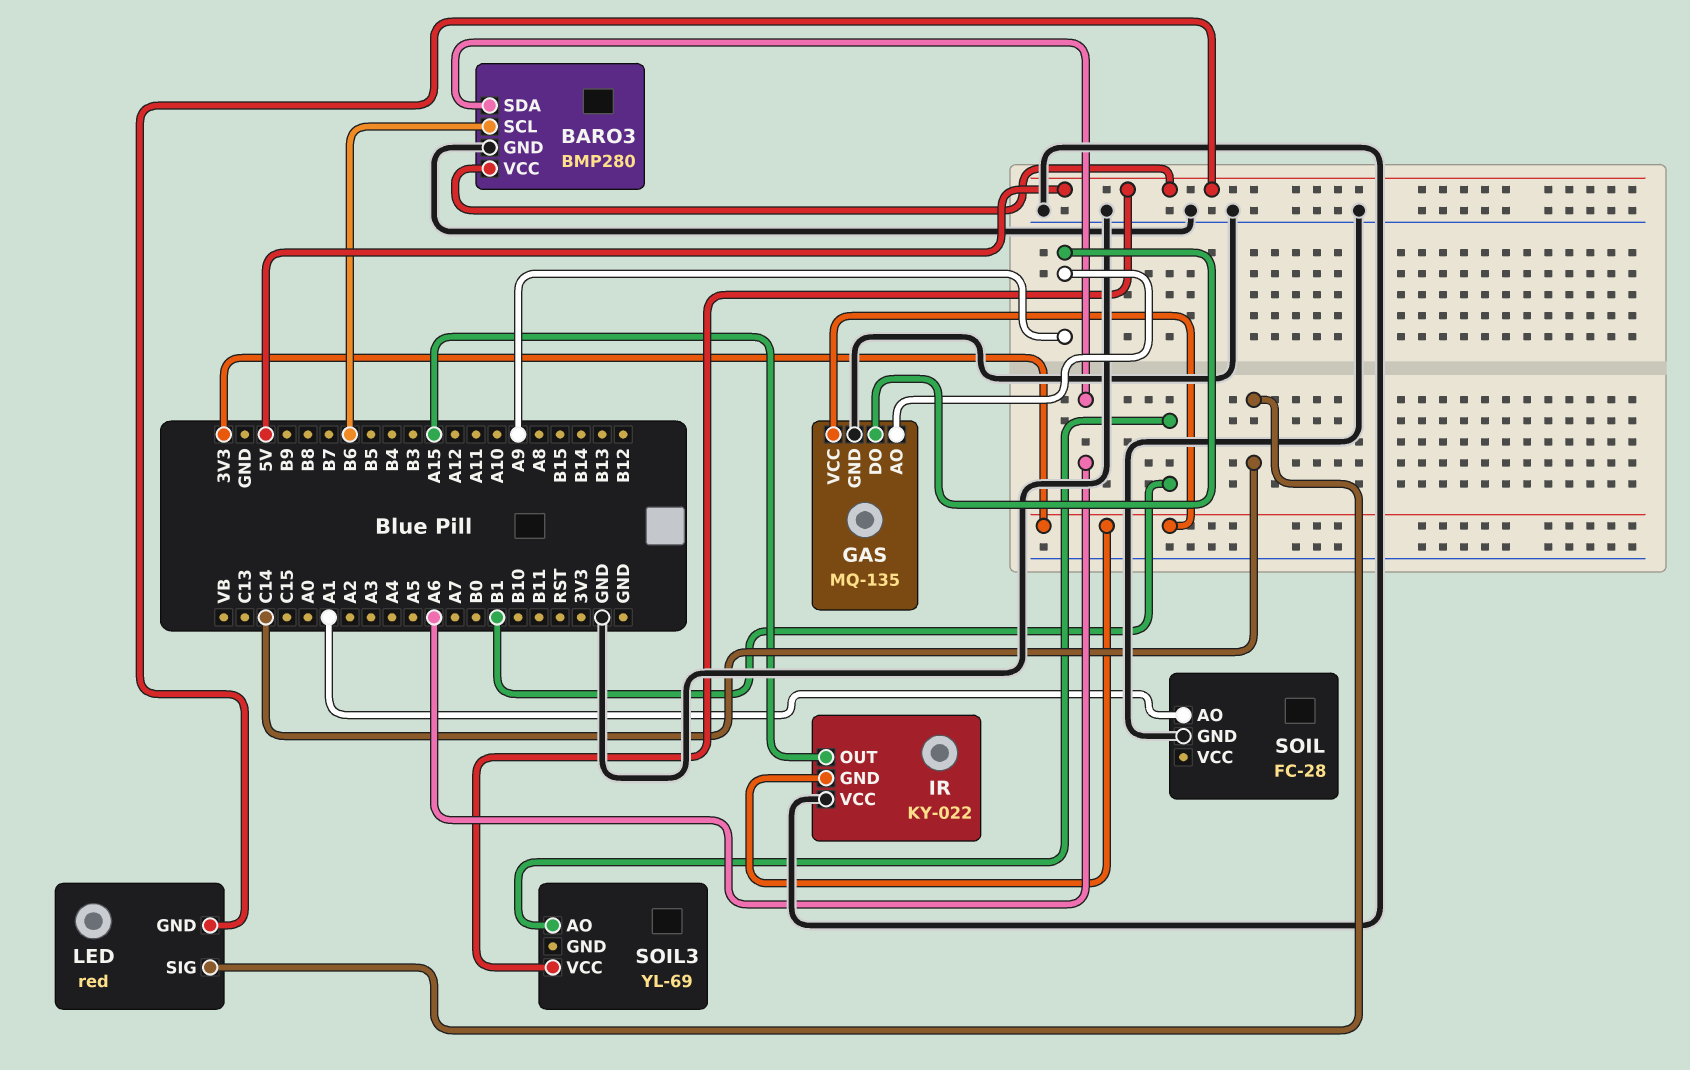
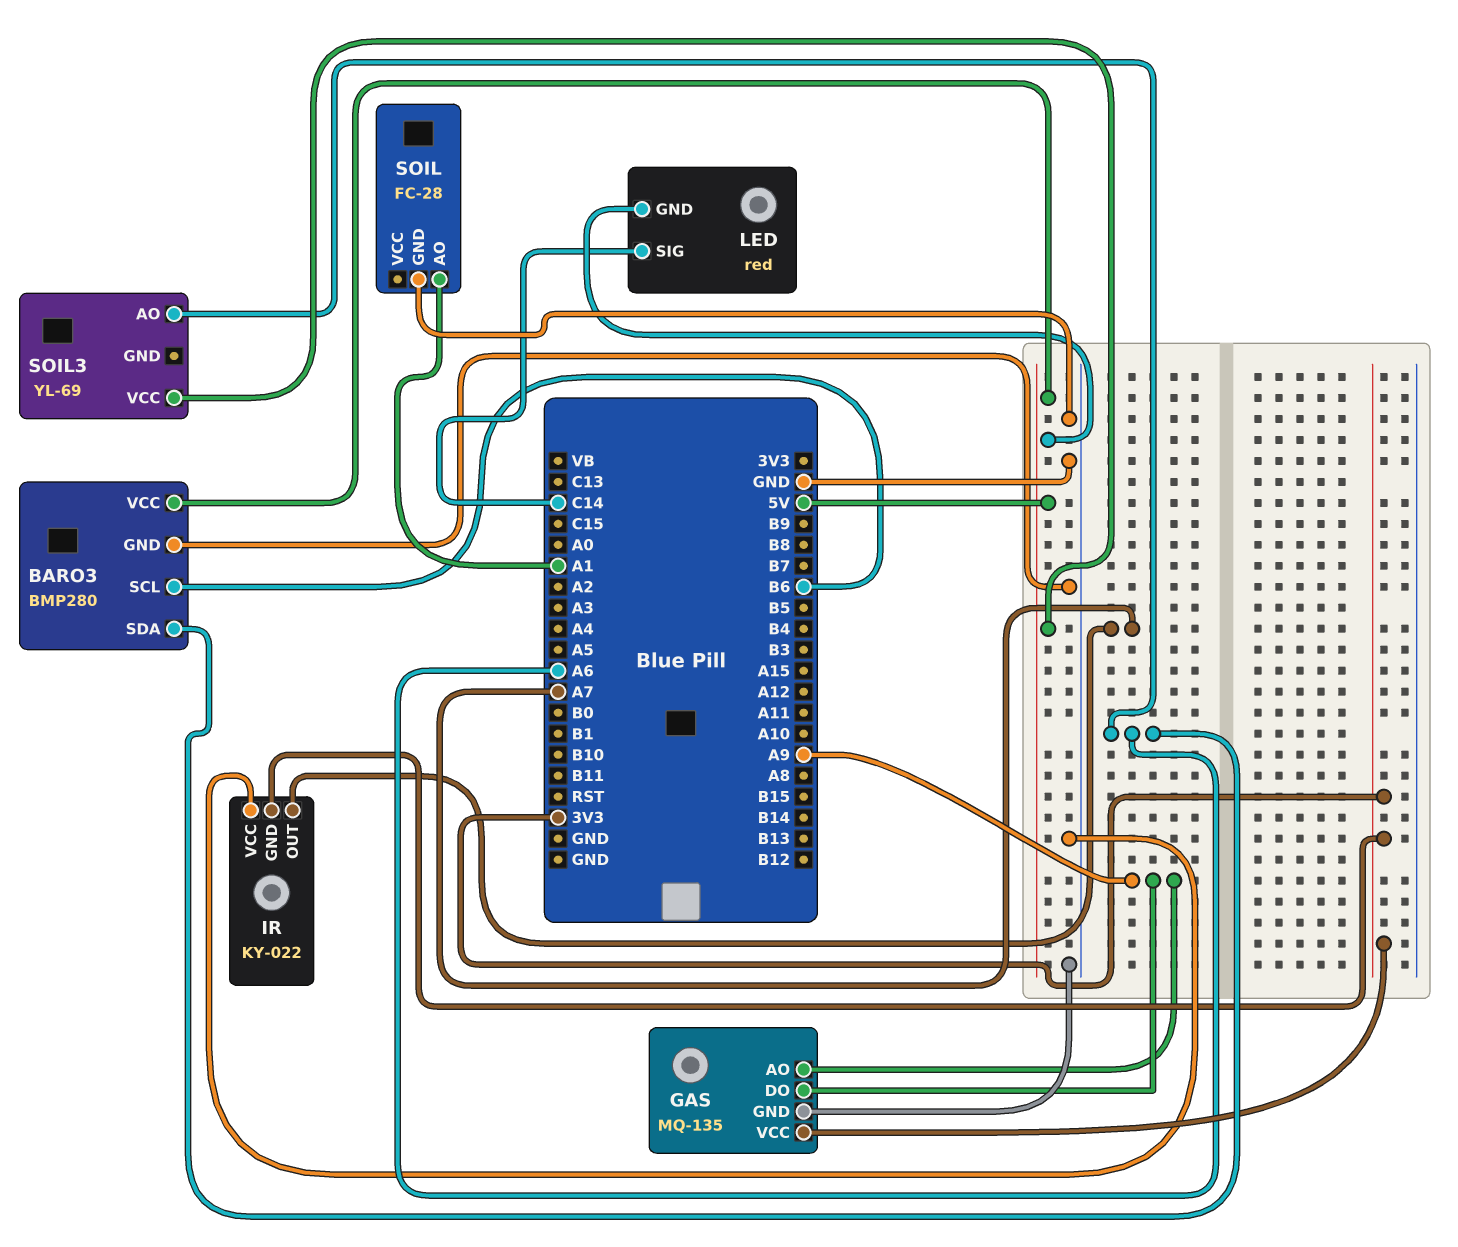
IR pin OUT: A15 -> A7
SOIL3 pin AO: B1 -> A6

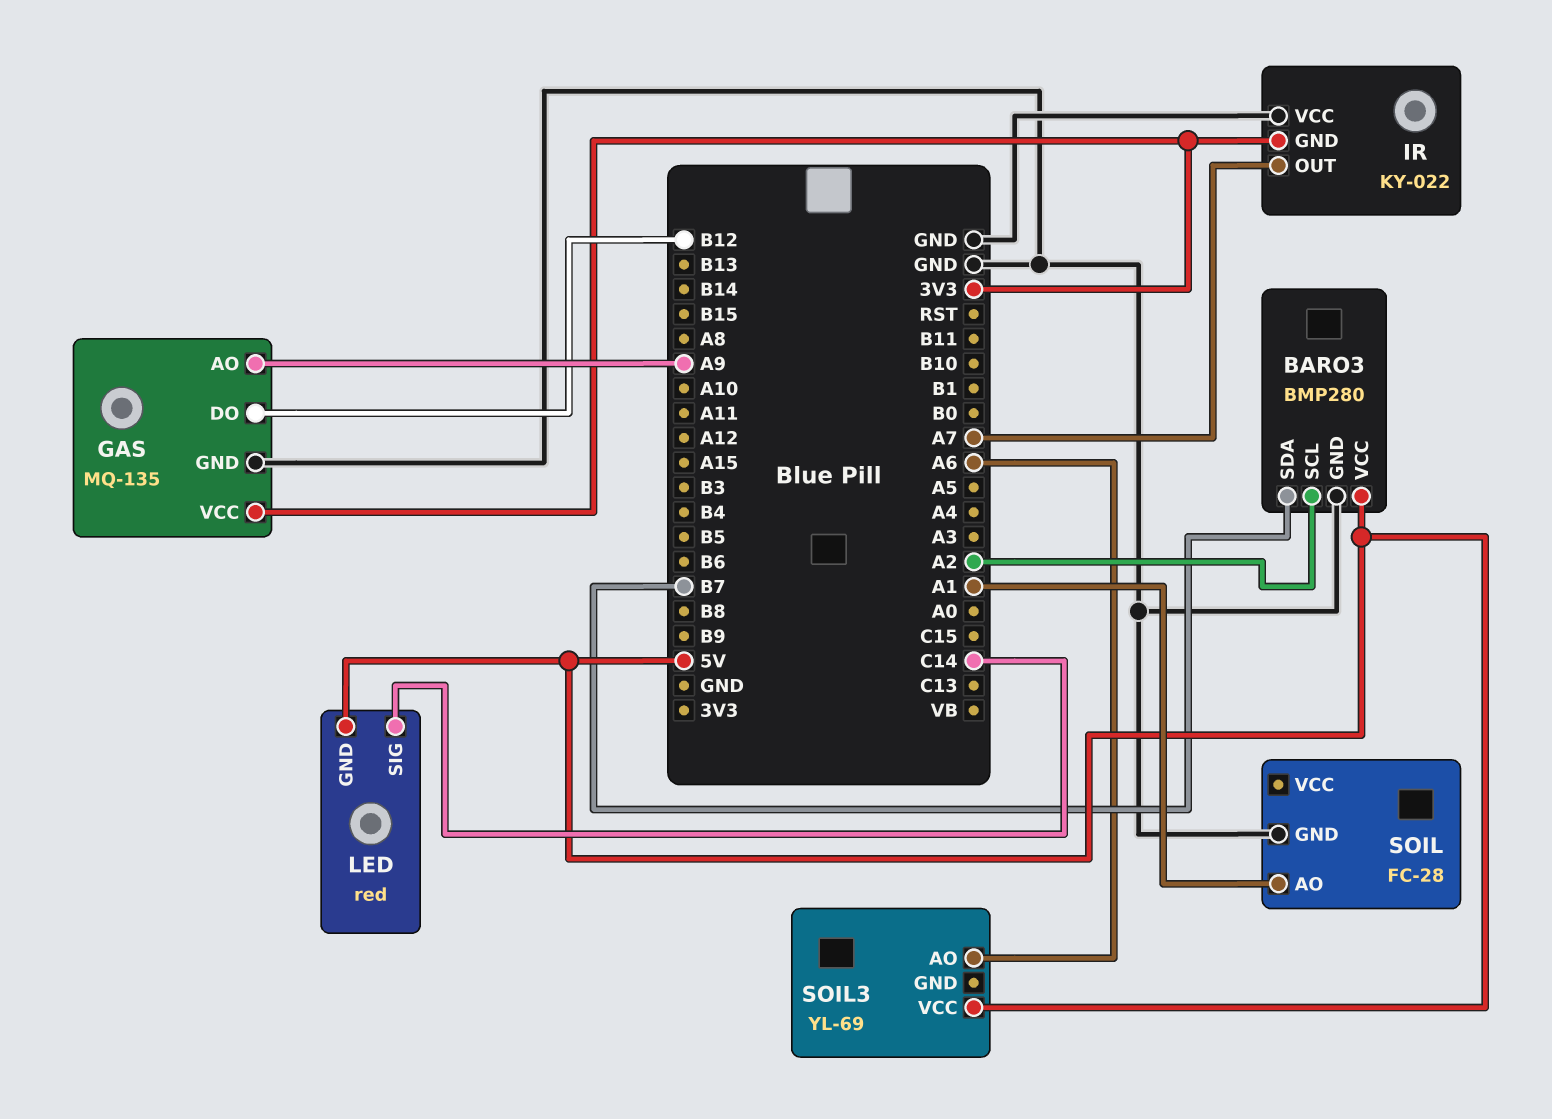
BARO3 pin SCL: B6 -> A2
BARO3 pin SDA: A6 -> B7
GAS pin DO: A9 -> B12

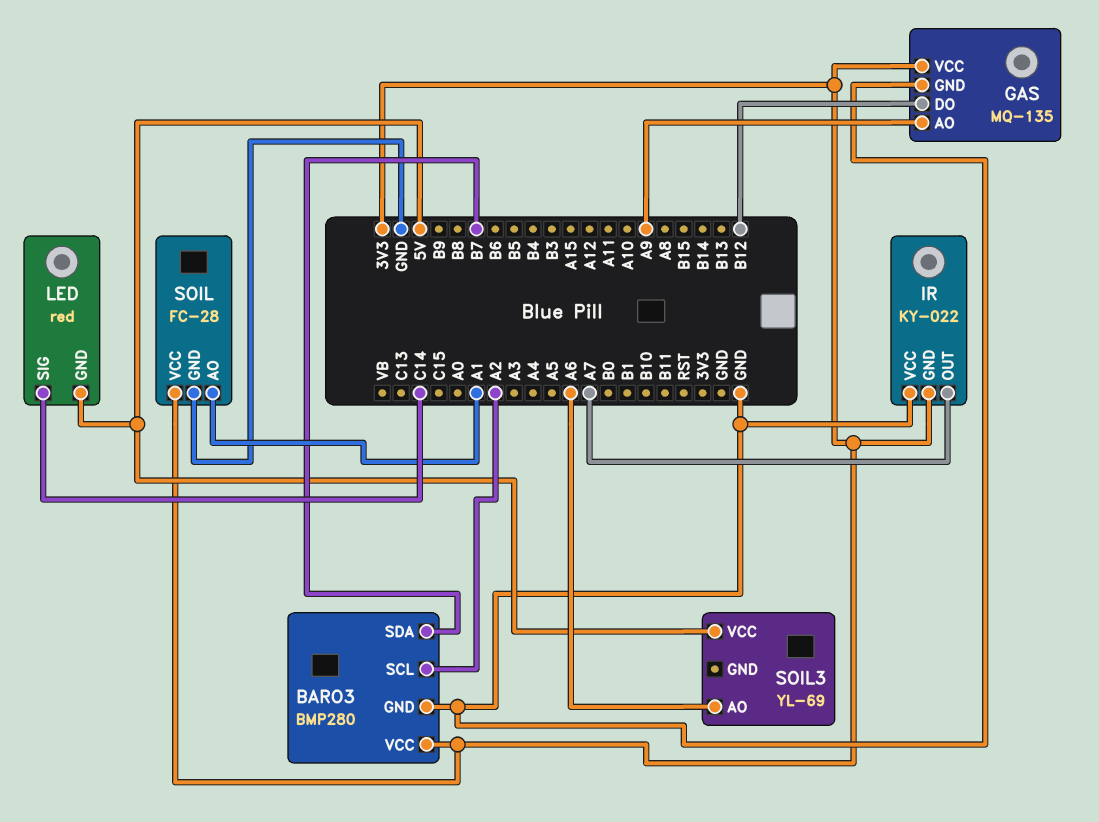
BARO3 pin VCC: 5V -> 3V3
SOIL pin VCC: none -> 3V3

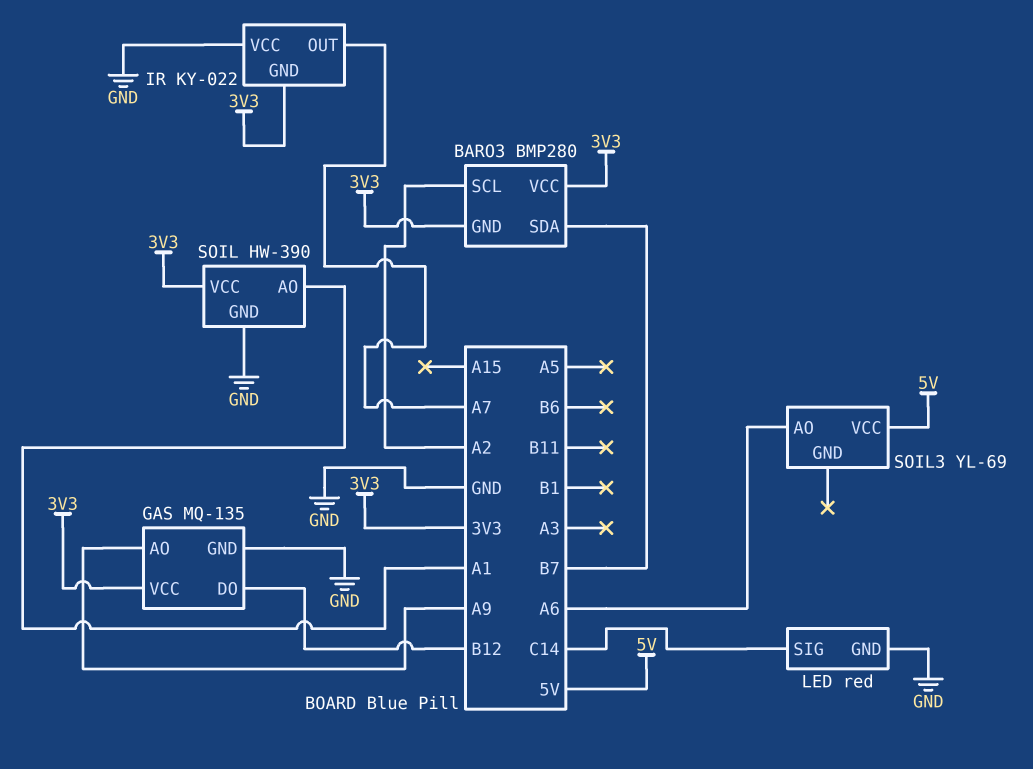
BARO3 pin GND: GND -> 3V3
LED pin GND: 5V -> GND
SOIL: FC-28 -> HW-390

